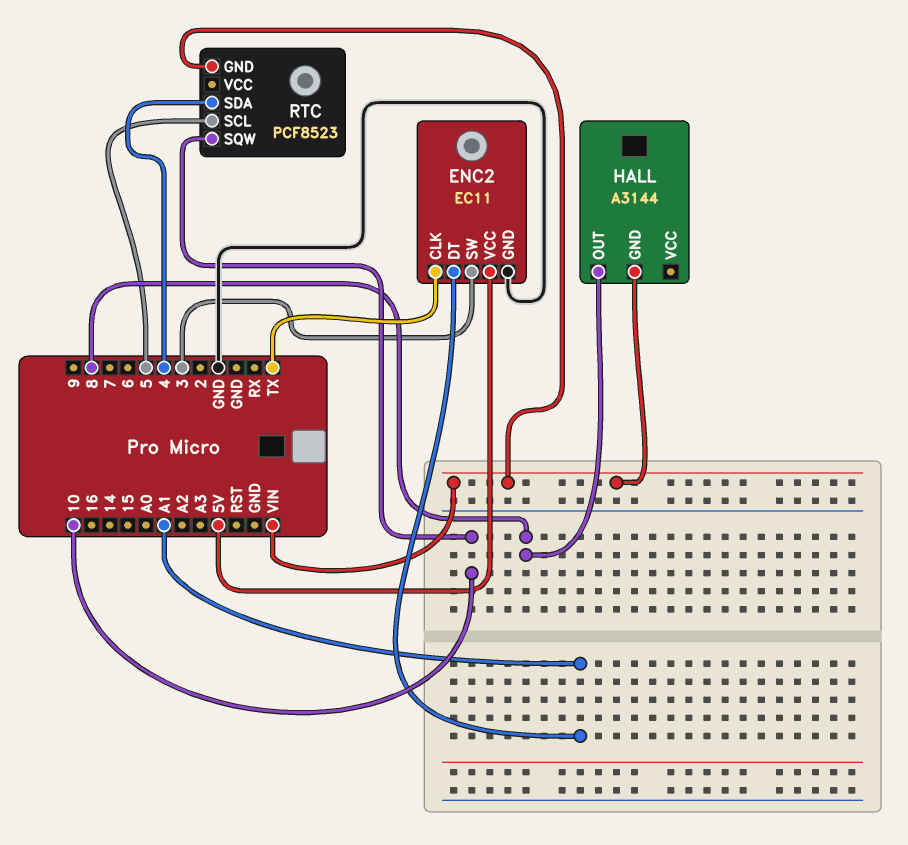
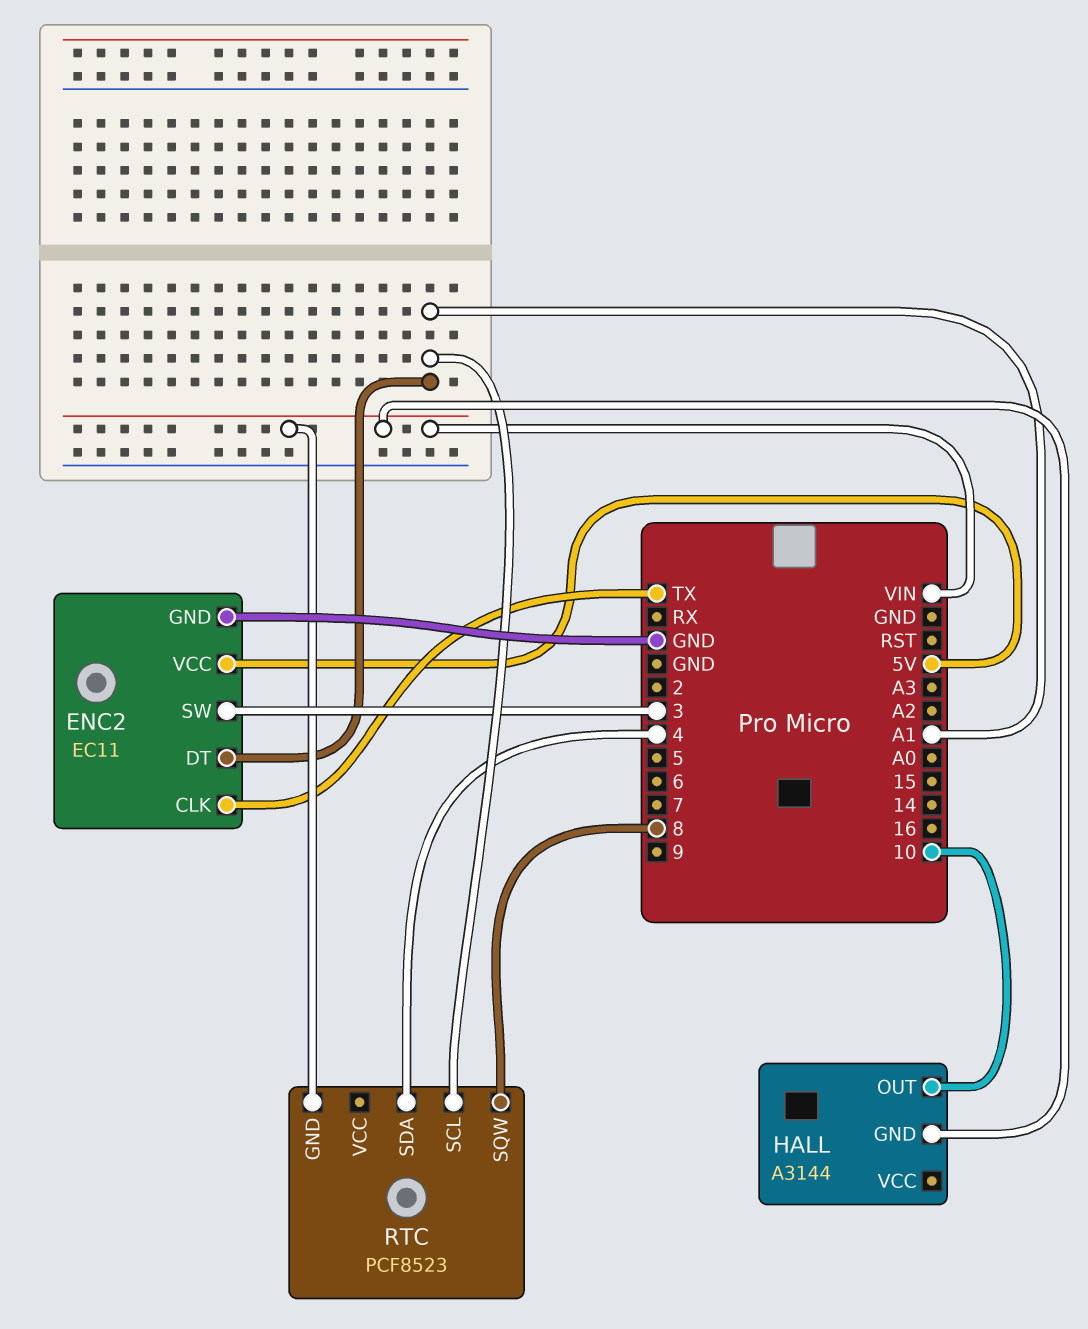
HALL pin OUT: 8 -> 10
RTC pin SCL: 5 -> A1
RTC pin SQW: 10 -> 8

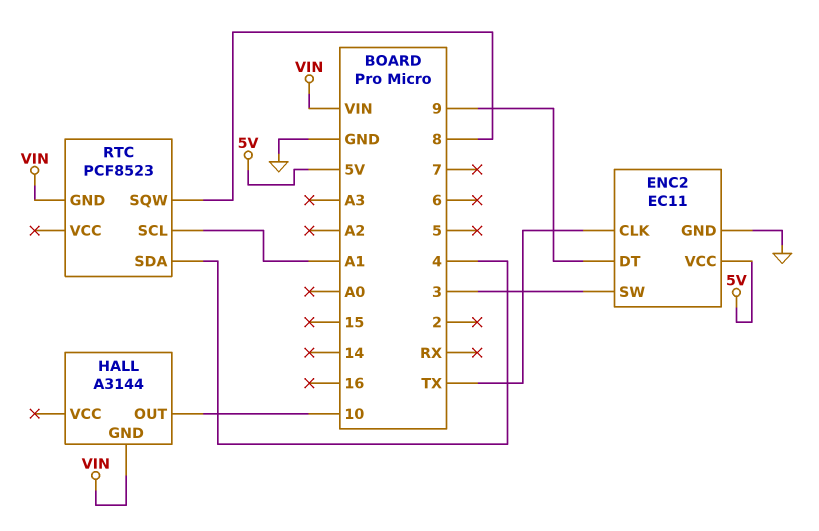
ENC2 pin DT: A1 -> 9

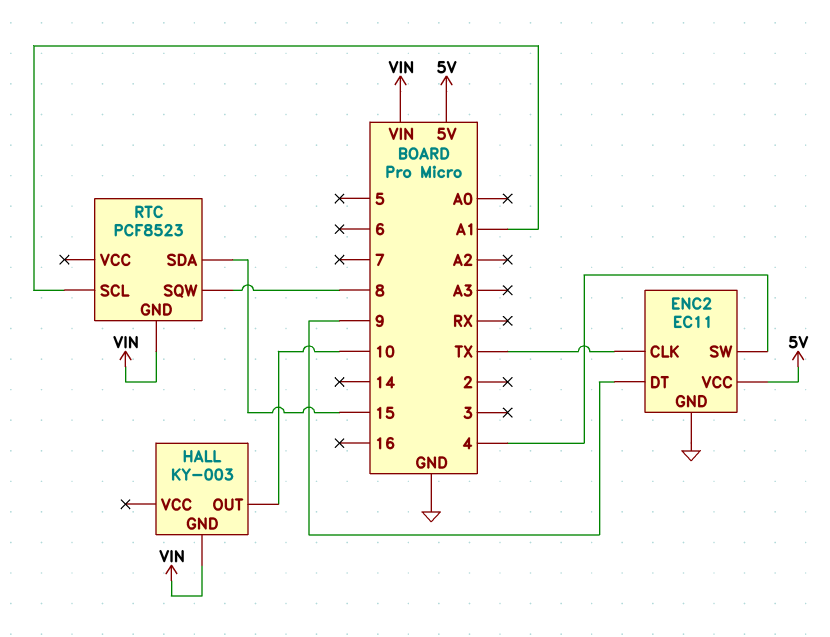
ENC2 pin SW: 3 -> 4
HALL: A3144 -> KY-003
RTC pin SDA: 4 -> 15

